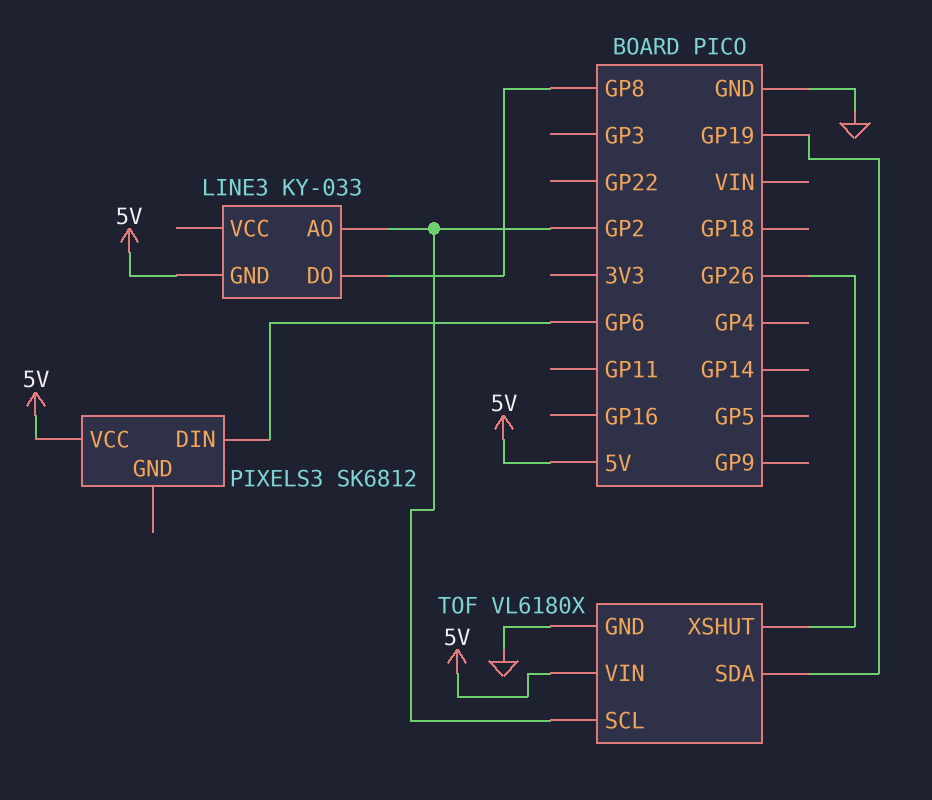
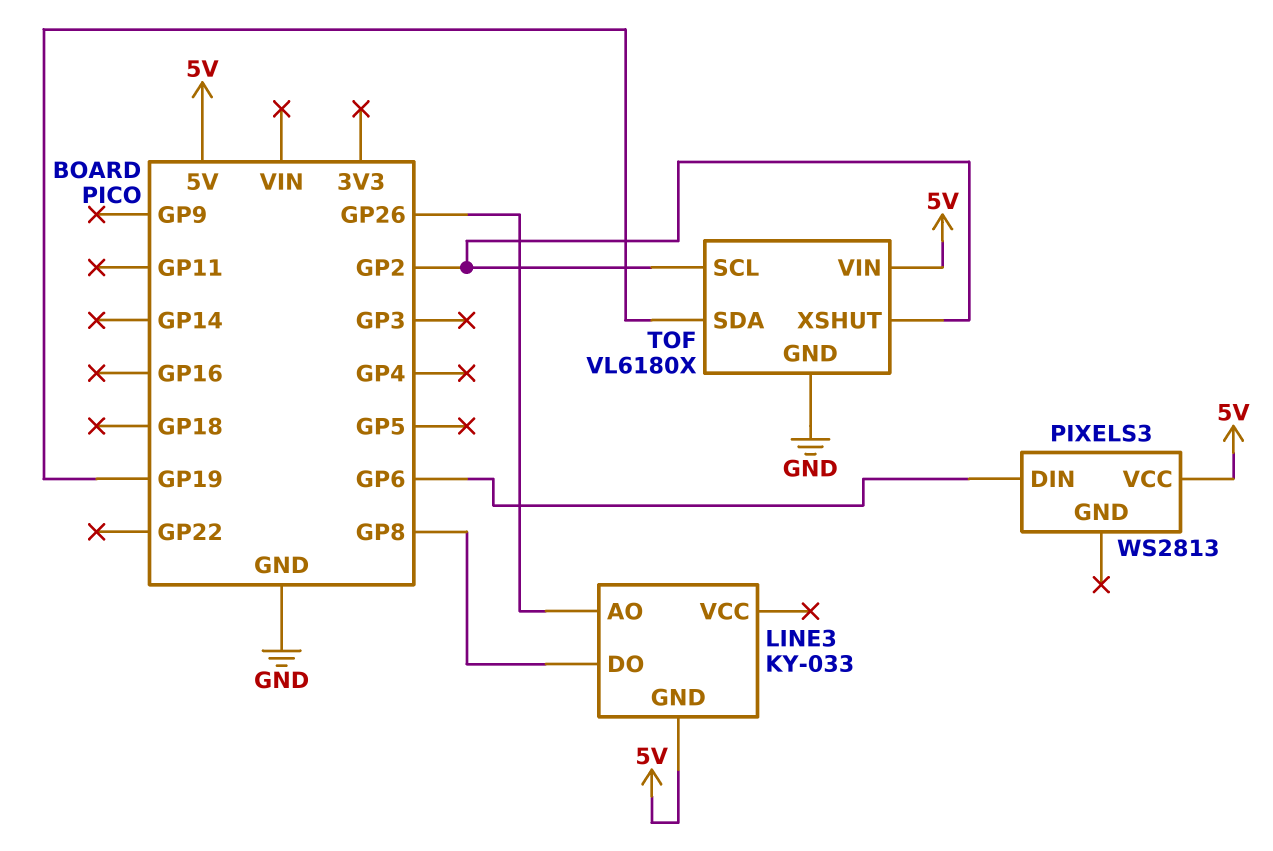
LINE3 pin AO: GP2 -> GP26
PIXELS3: SK6812 -> WS2813
TOF pin XSHUT: GP26 -> GP2

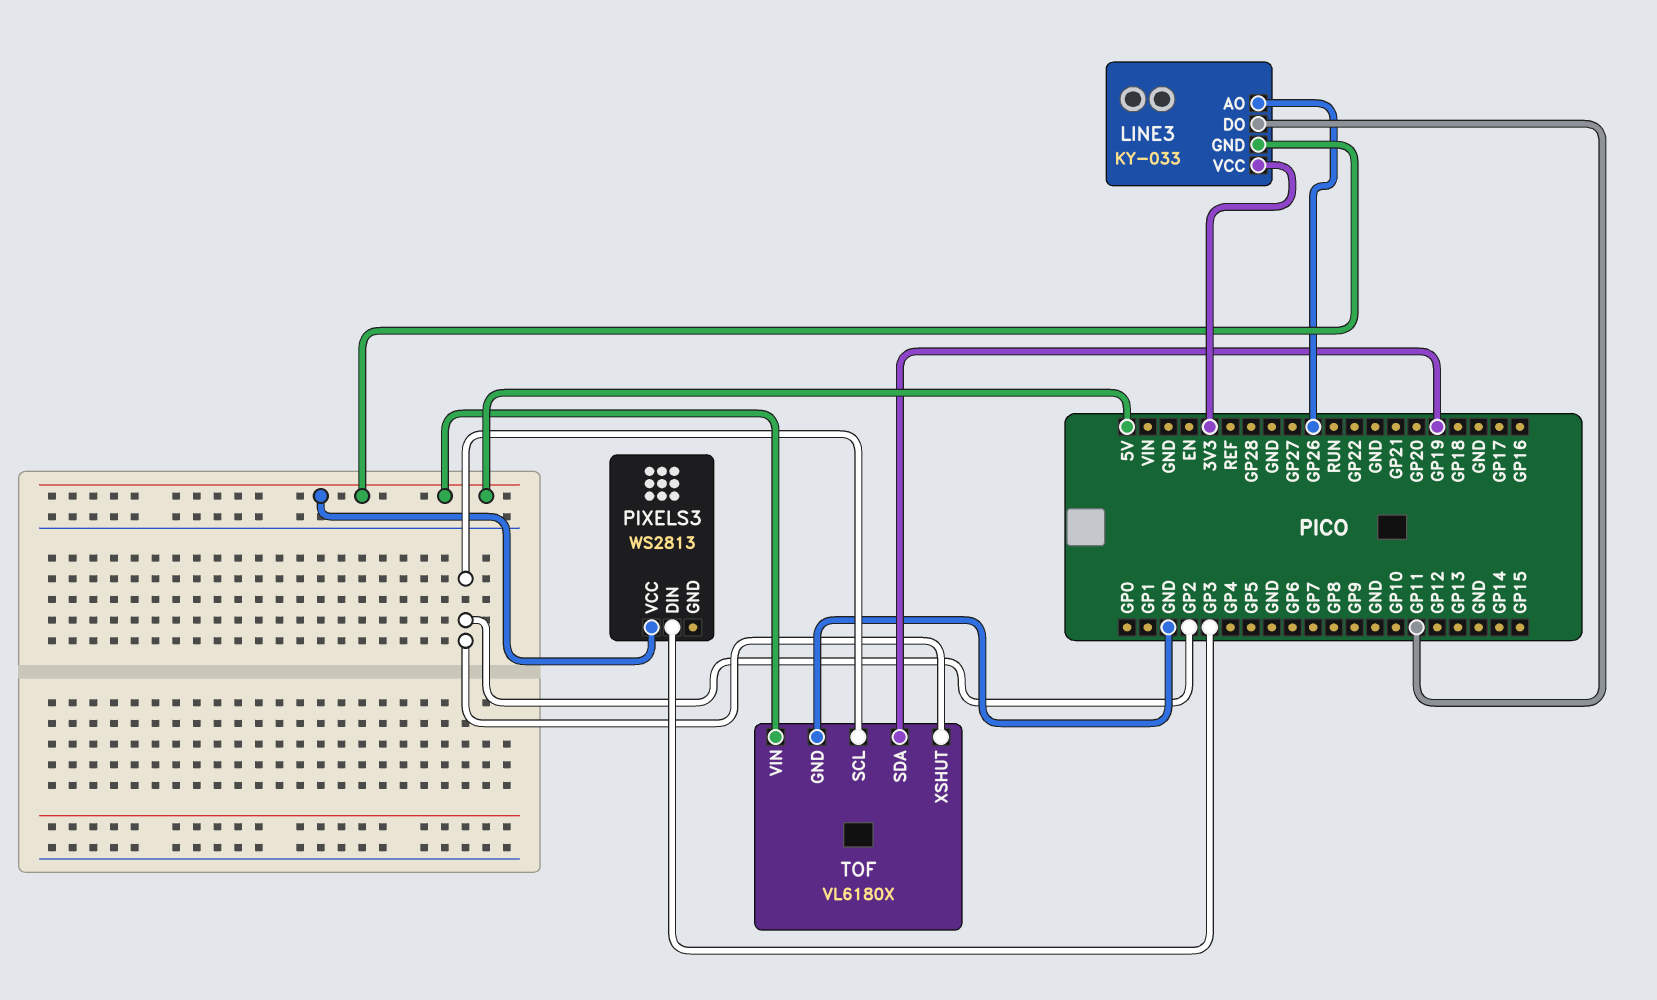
LINE3 pin DO: GP8 -> GP11
LINE3 pin VCC: none -> 3V3
PIXELS3 pin DIN: GP6 -> GP3

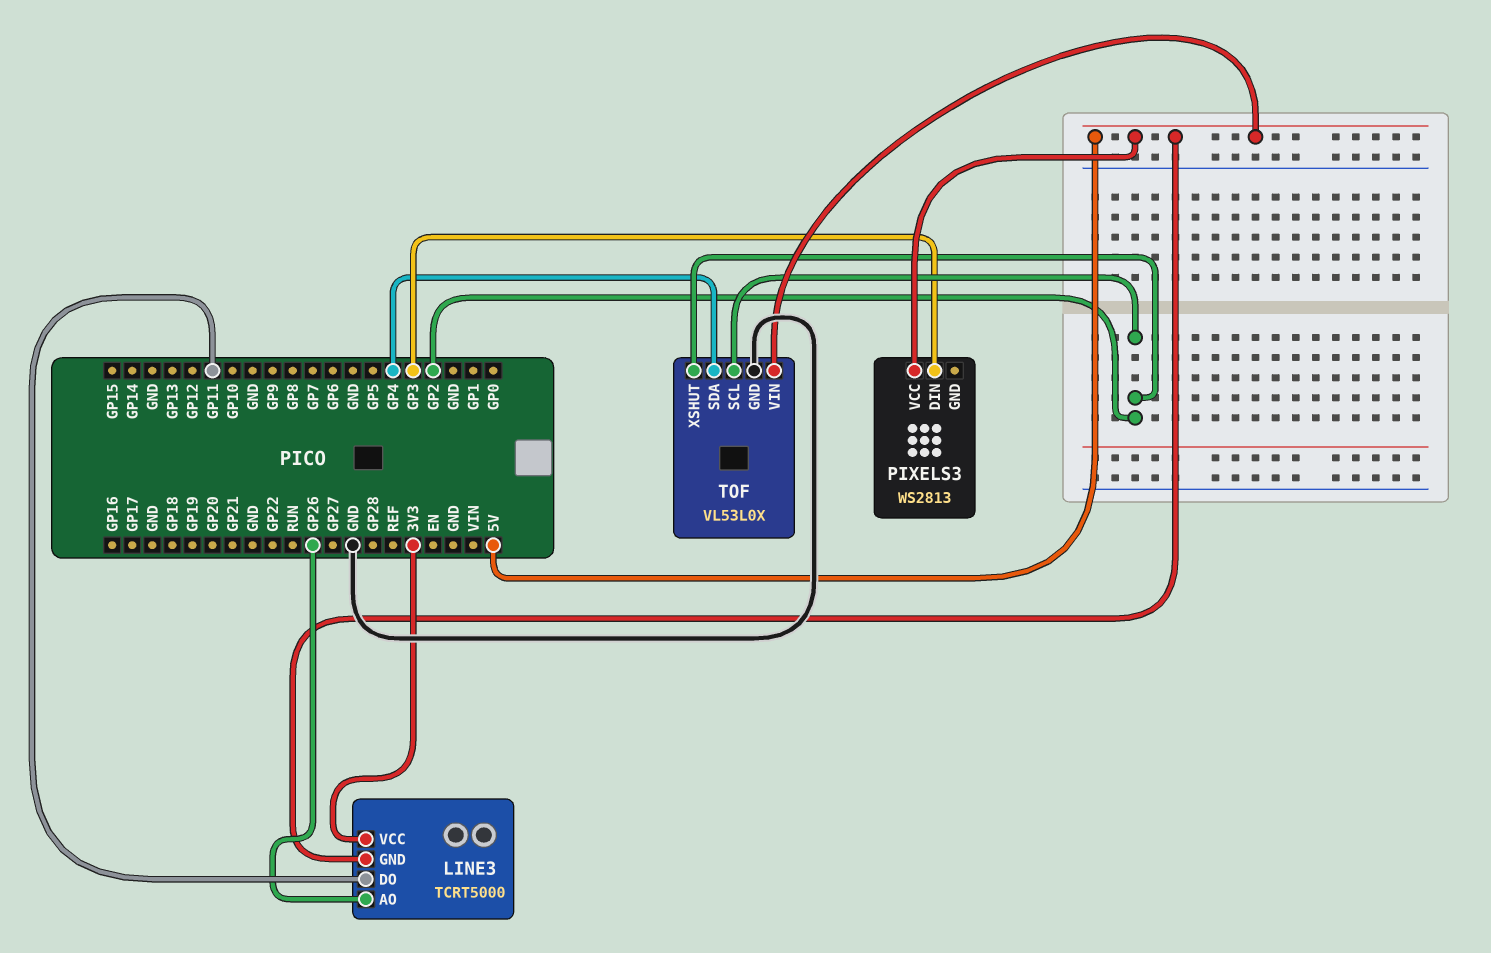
LINE3: KY-033 -> TCRT5000
TOF: VL6180X -> VL53L0X
TOF pin SDA: GP19 -> GP4

